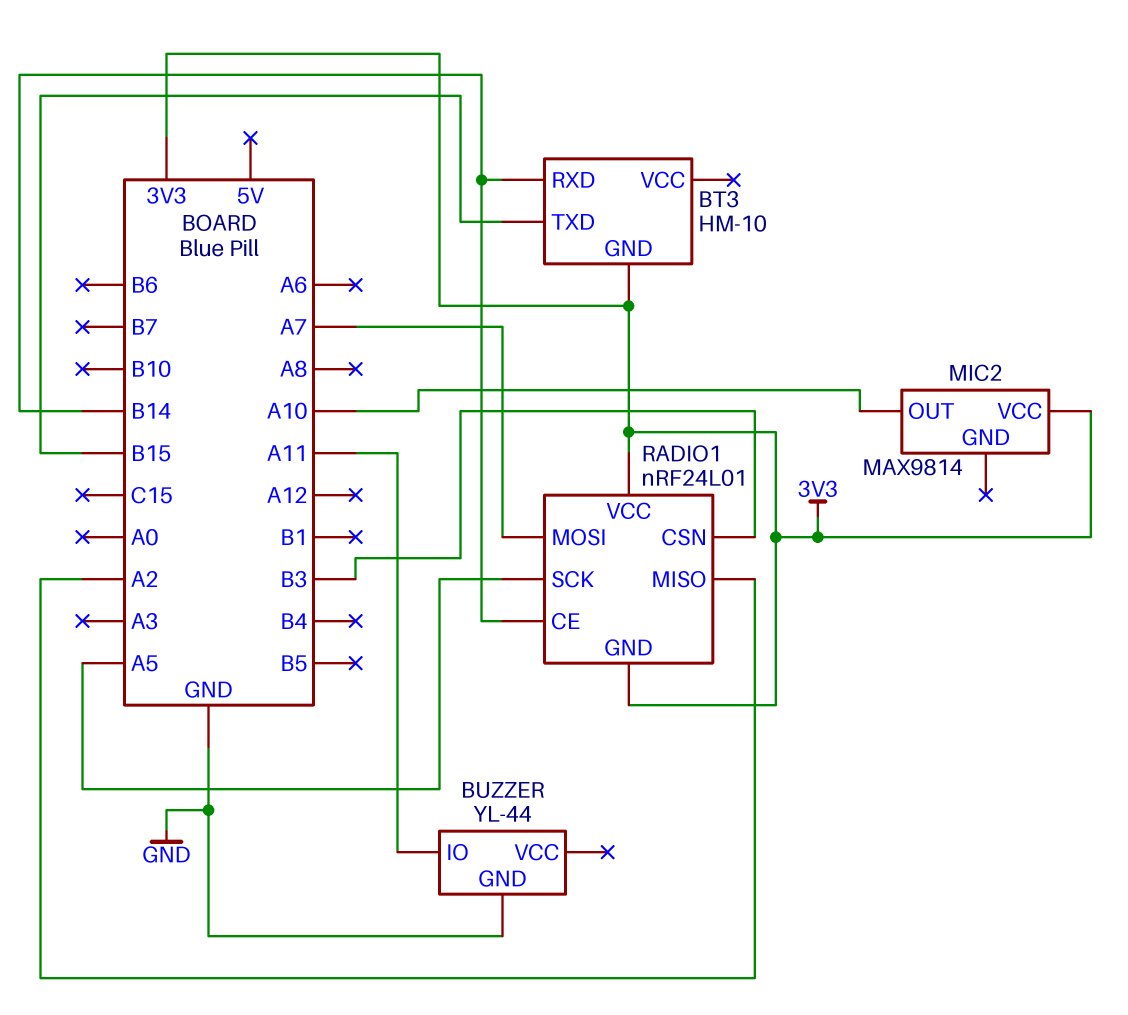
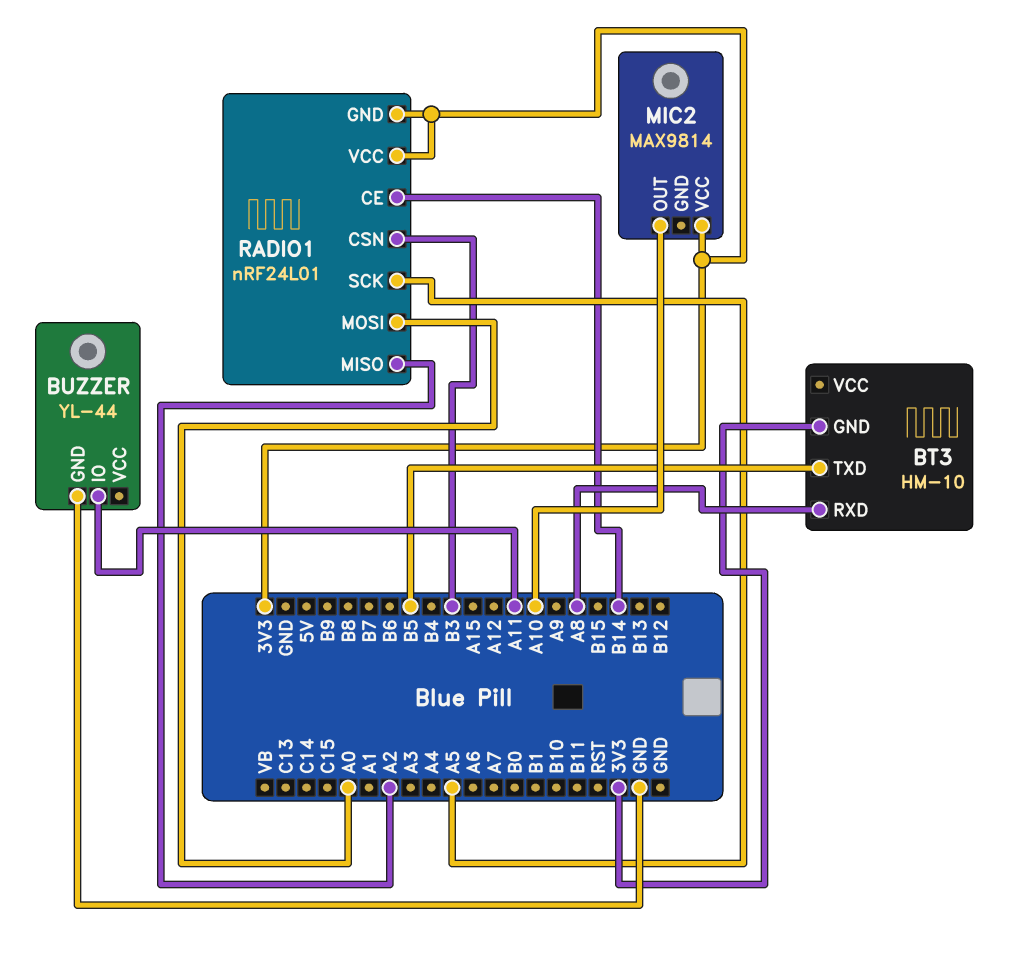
BT3 pin RXD: B14 -> A8
BT3 pin TXD: B15 -> B5
RADIO1 pin MOSI: A7 -> A0

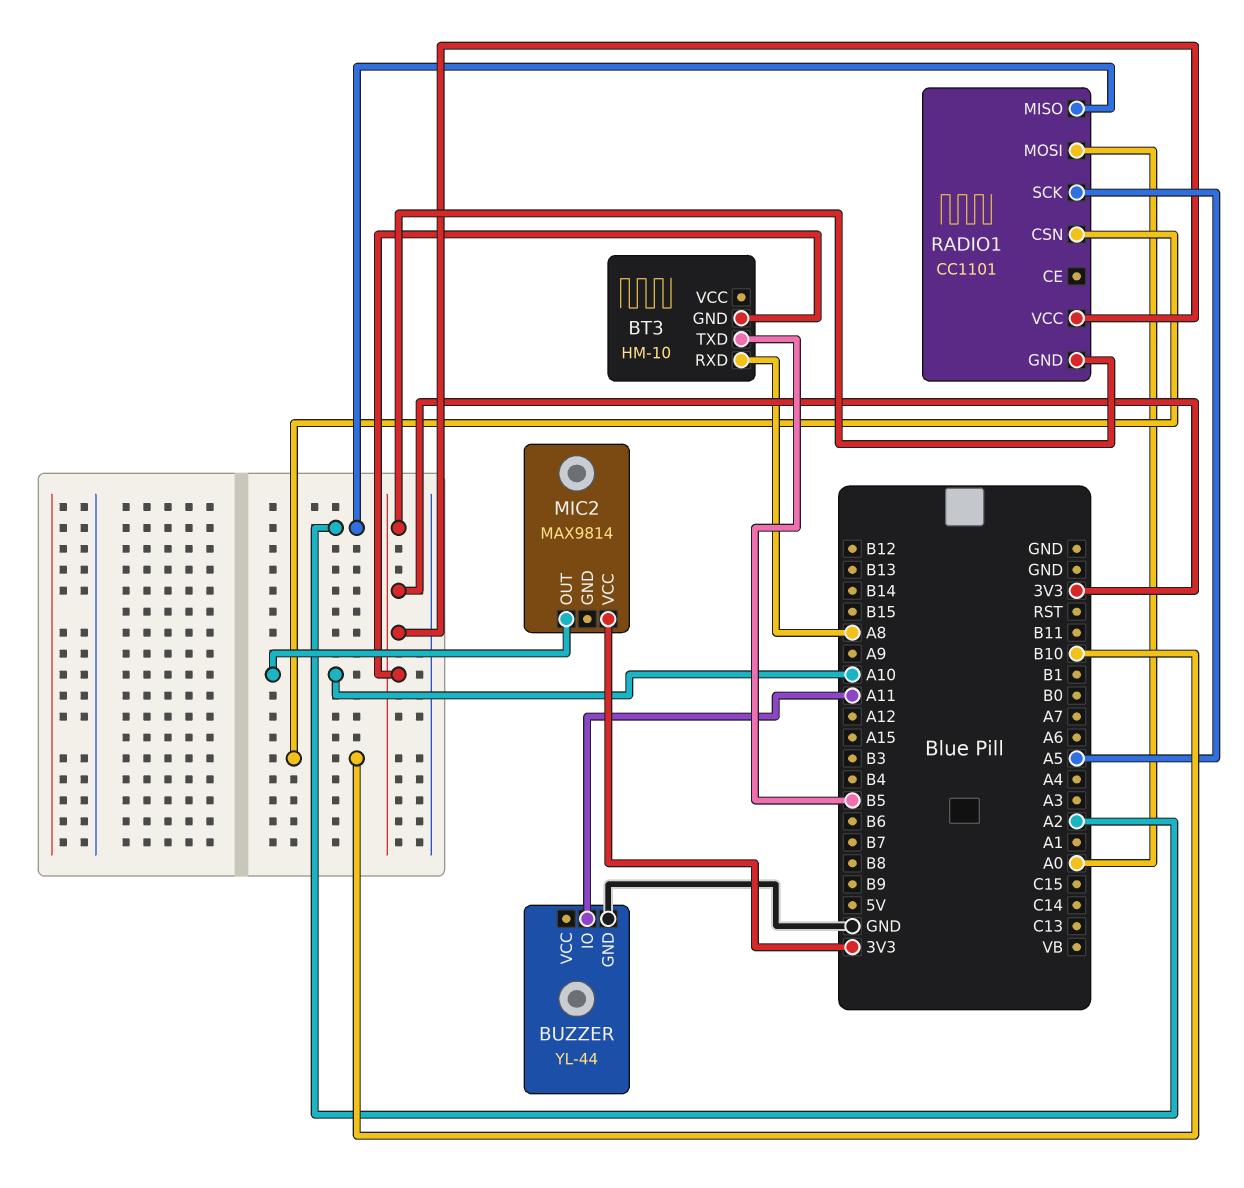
RADIO1: nRF24L01 -> CC1101
RADIO1 pin CE: B14 -> none
RADIO1 pin CSN: B3 -> B10

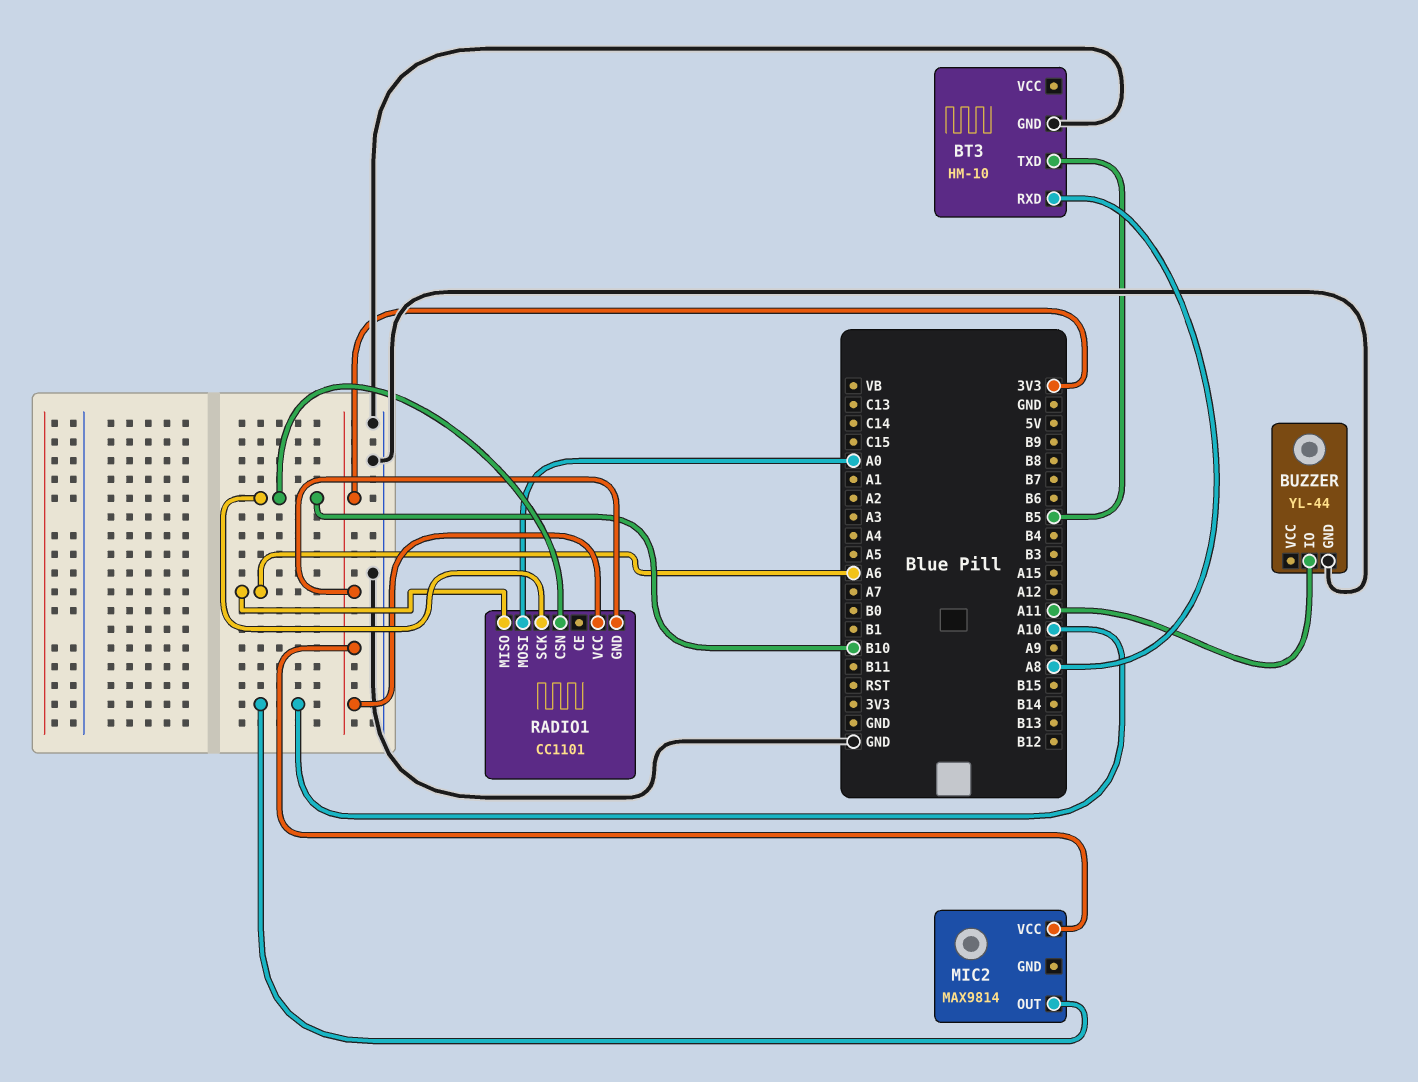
BT3 pin GND: 3V3 -> GND
RADIO1 pin MISO: A2 -> A6
RADIO1 pin SCK: A5 -> B10

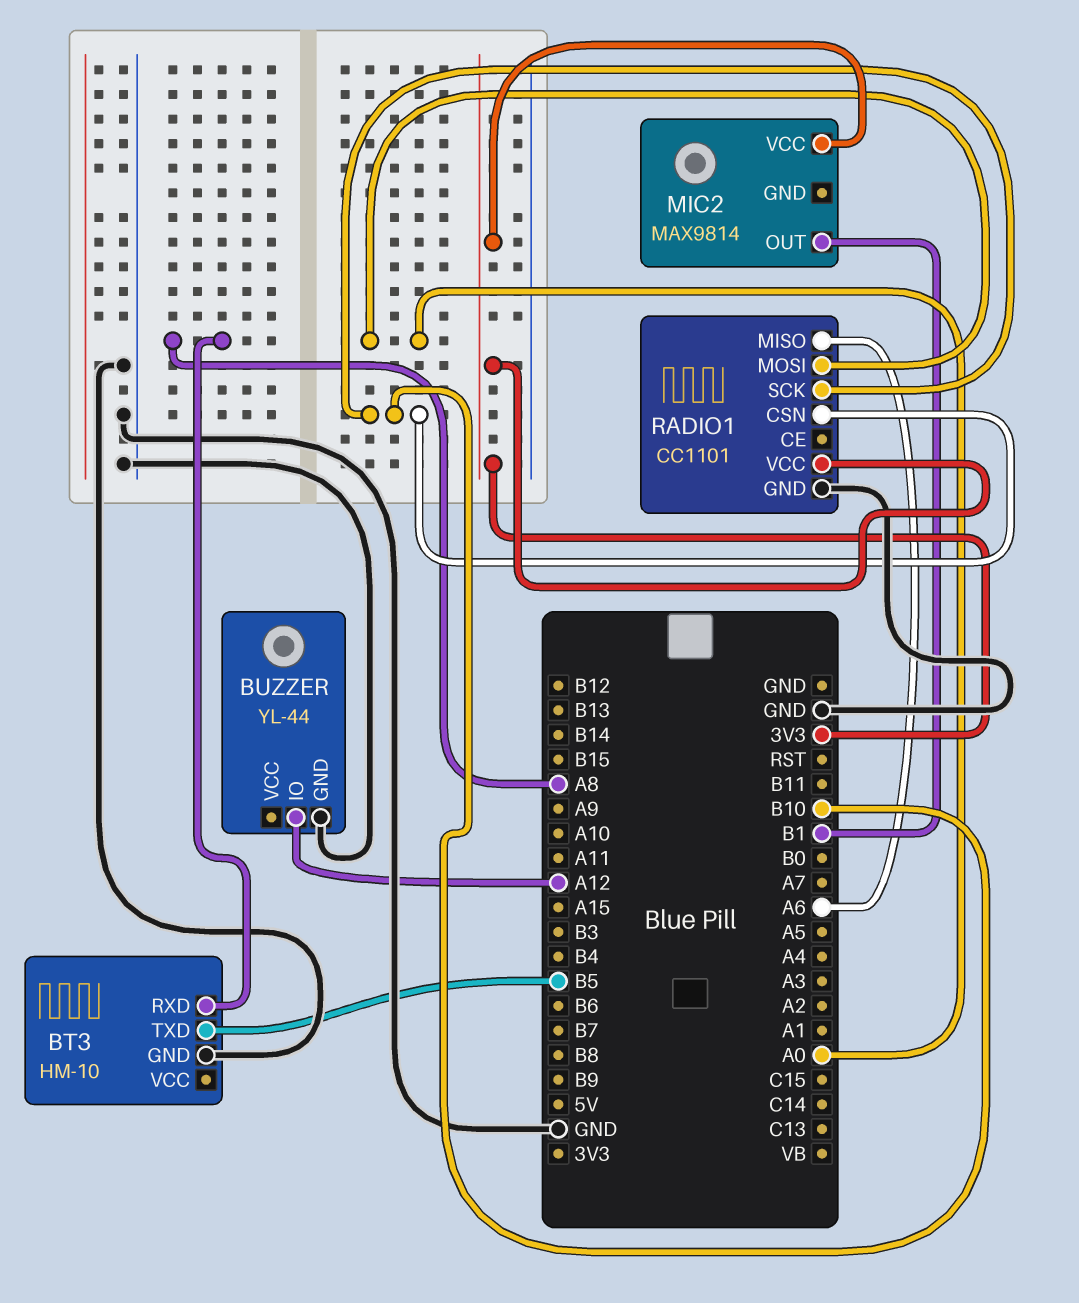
BUZZER pin IO: A11 -> A12
MIC2 pin OUT: A10 -> B1
RADIO1 pin GND: 3V3 -> GND

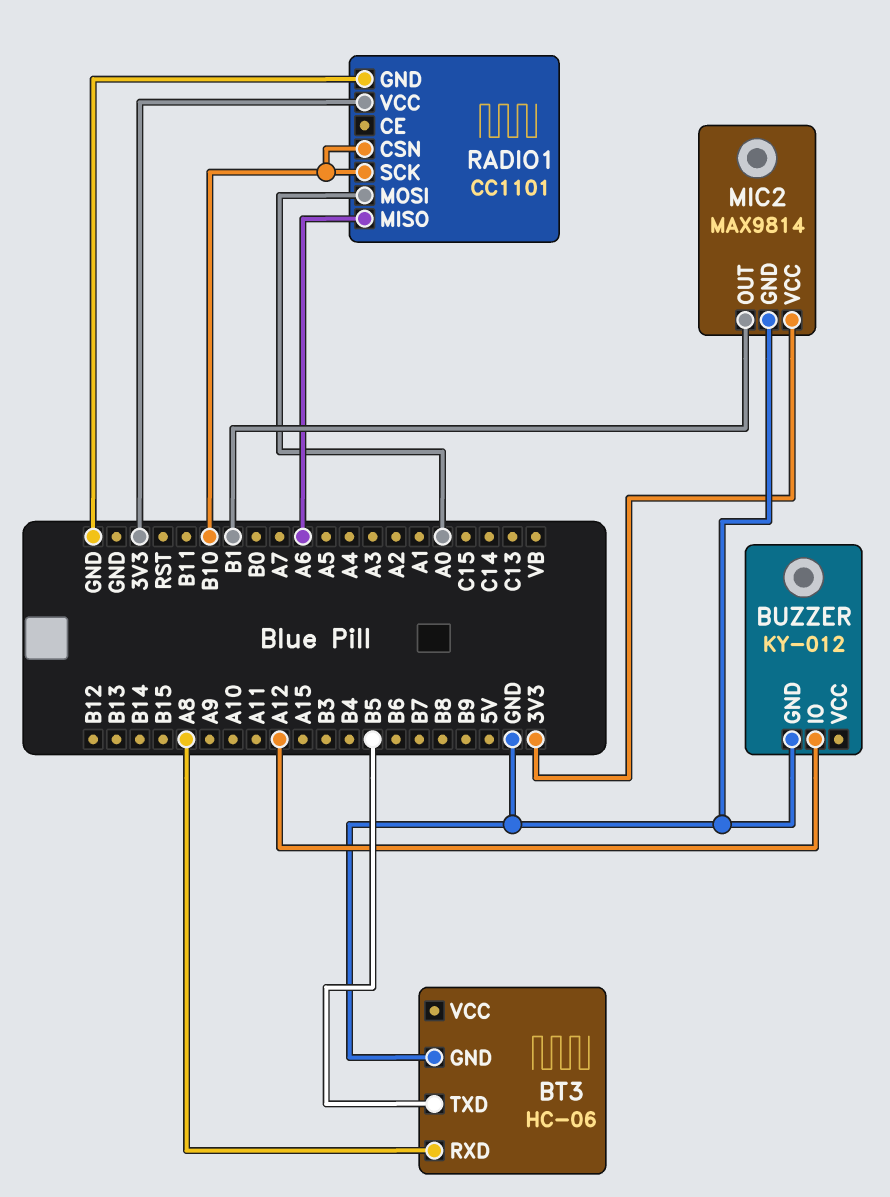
BT3: HM-10 -> HC-06
BUZZER: YL-44 -> KY-012
MIC2 pin GND: none -> GND

